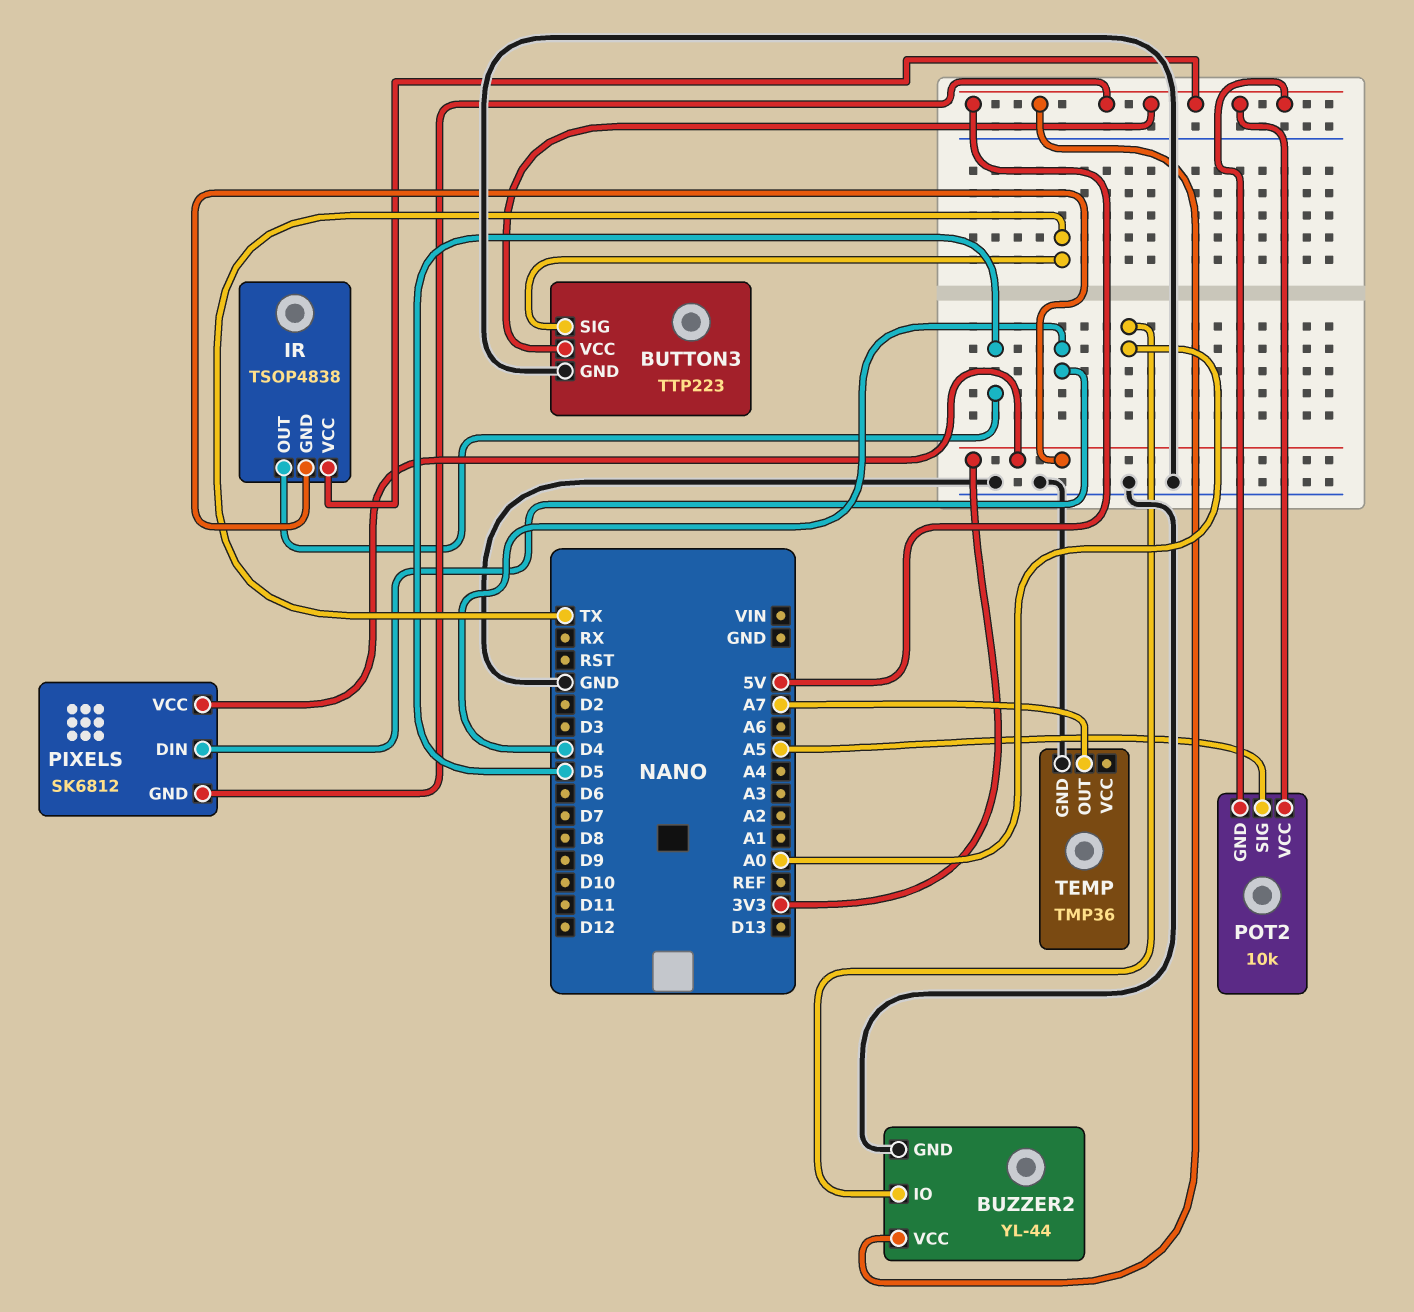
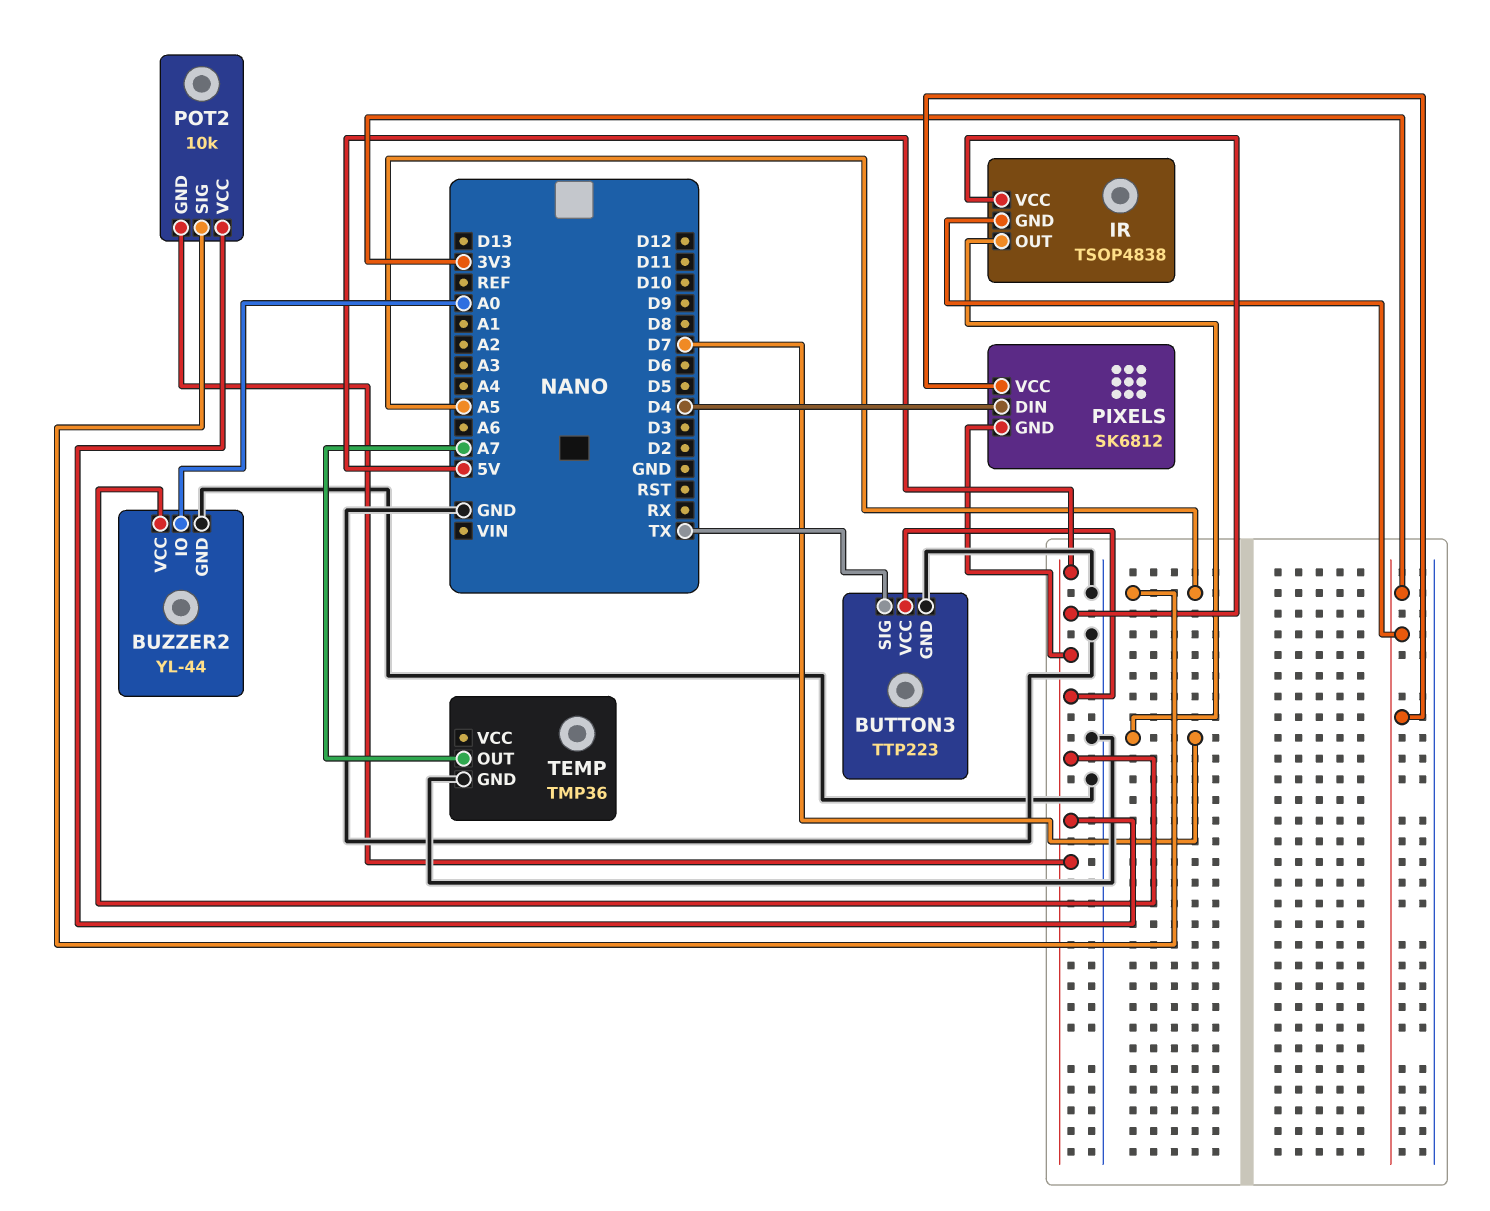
IR pin OUT: D5 -> D7

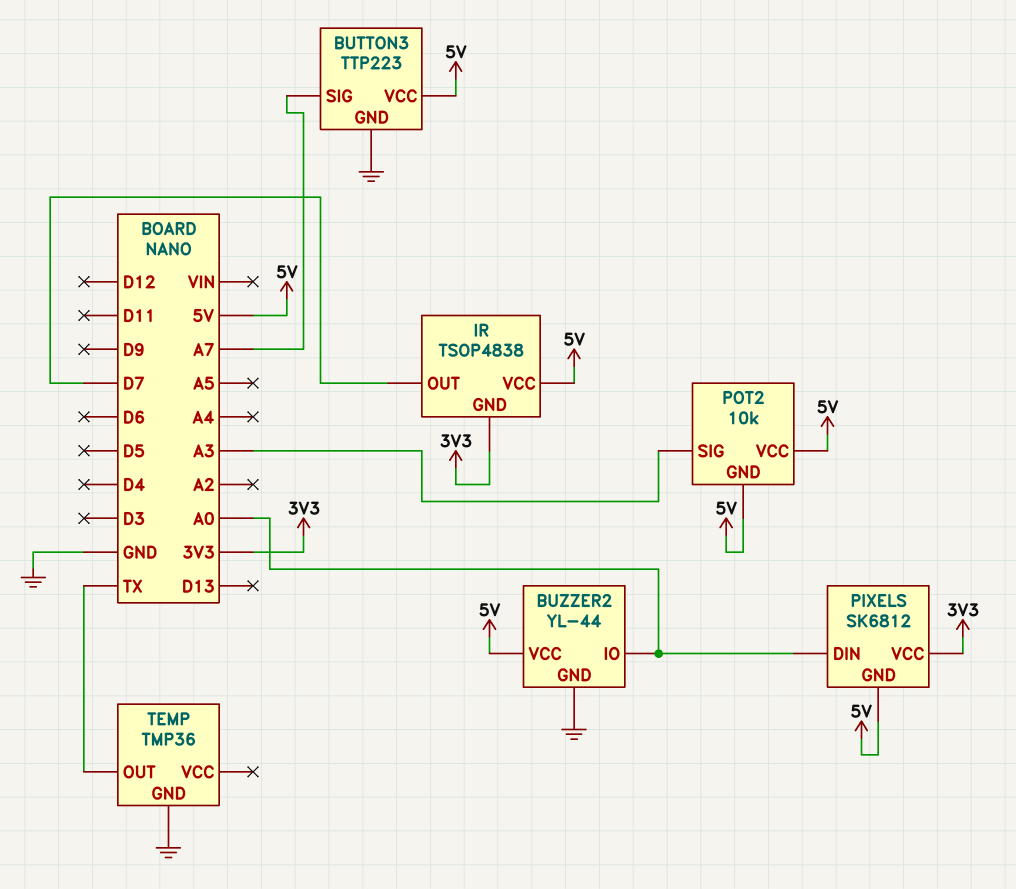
BUTTON3 pin SIG: TX -> A7
PIXELS pin DIN: D4 -> A0
POT2 pin SIG: A5 -> A3
TEMP pin OUT: A7 -> TX

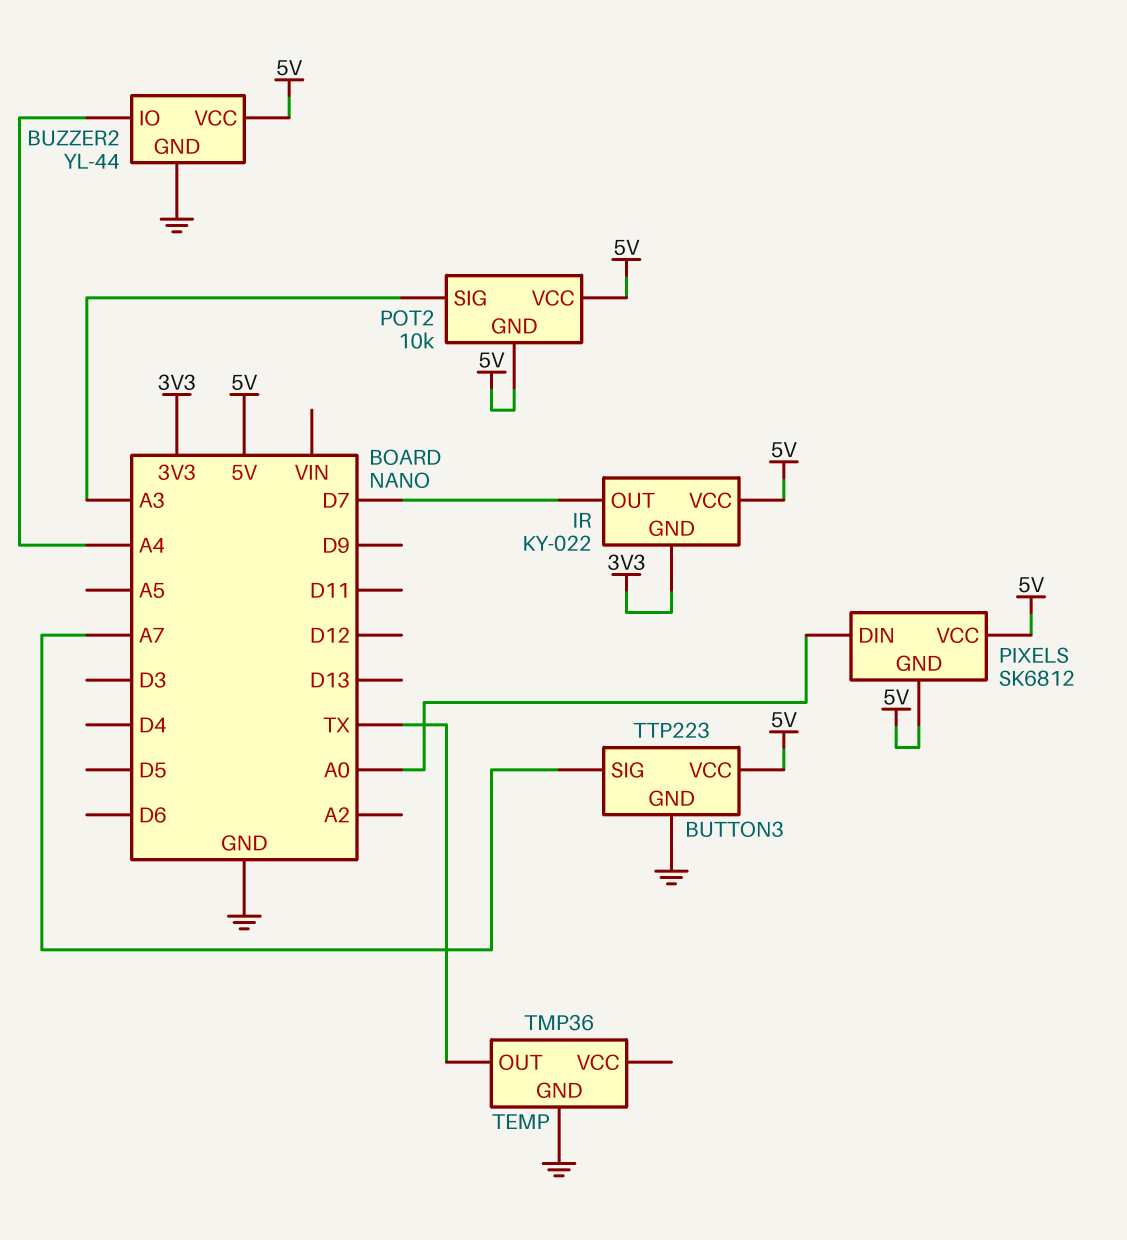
BUZZER2 pin IO: A0 -> A4
IR: TSOP4838 -> KY-022
PIXELS pin VCC: 3V3 -> 5V

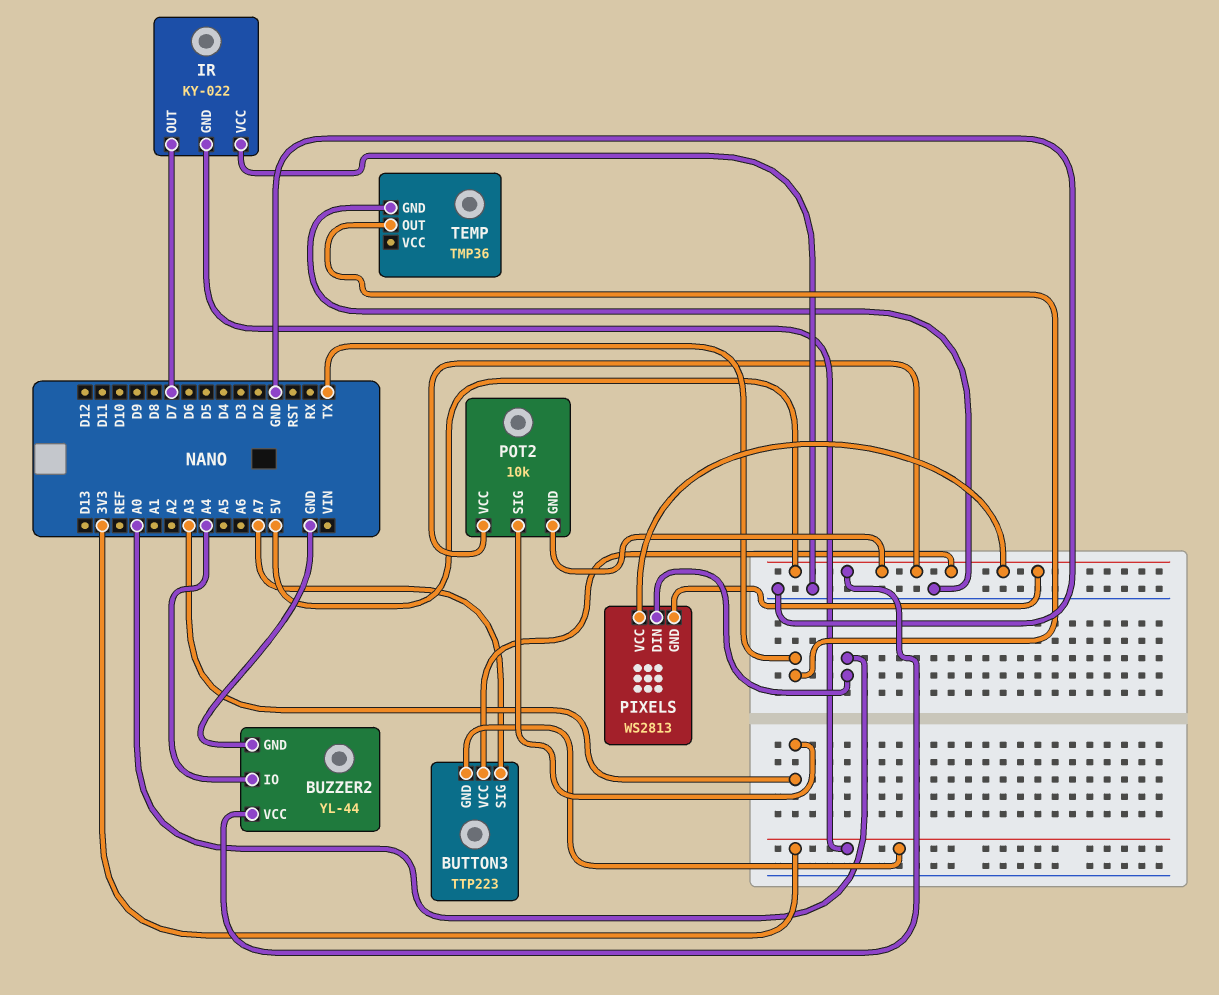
BUTTON3 pin GND: GND -> 3V3
IR pin VCC: 5V -> GND
PIXELS: SK6812 -> WS2813

